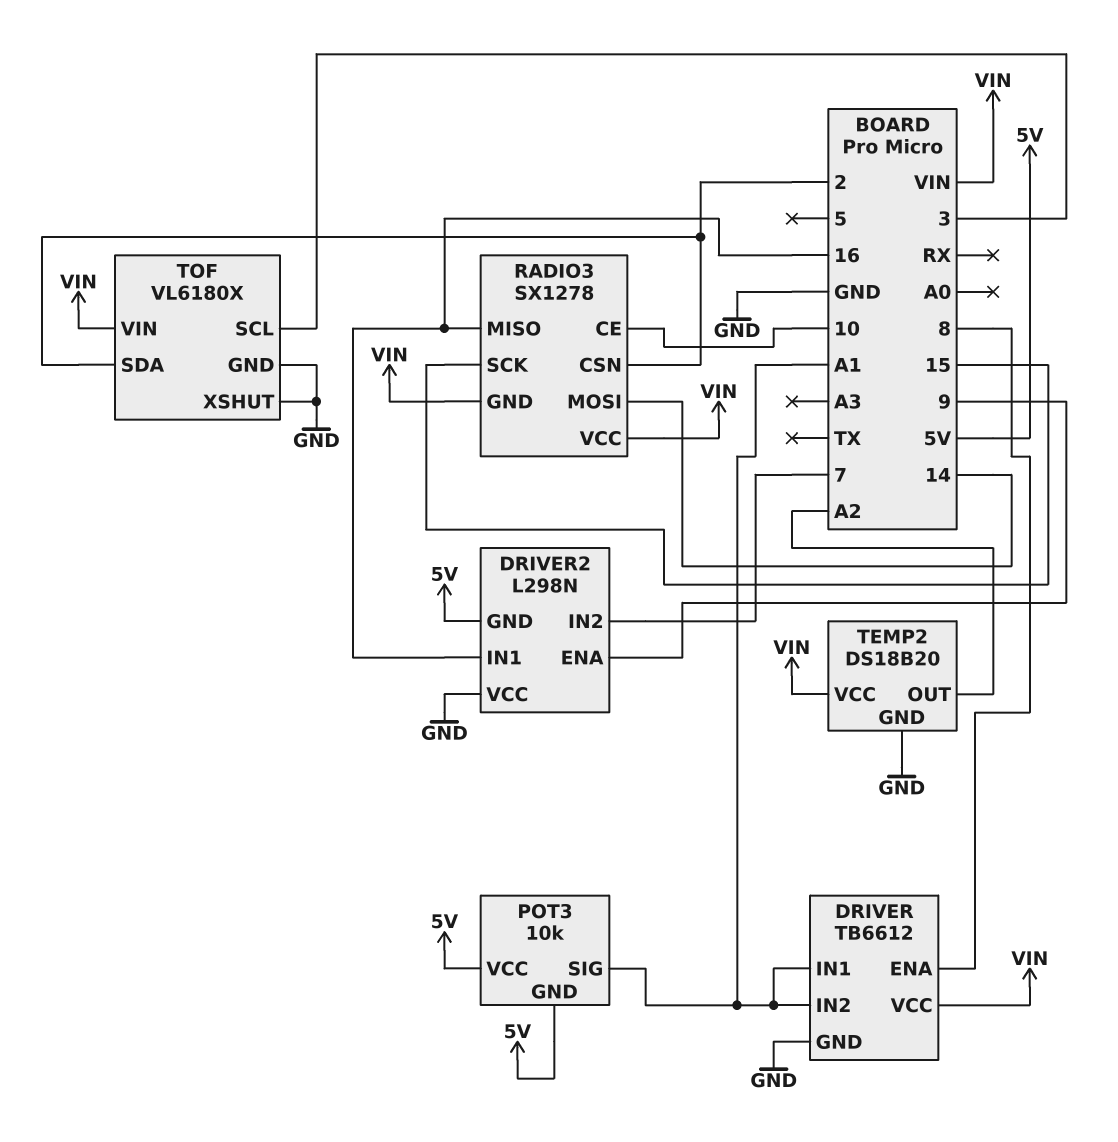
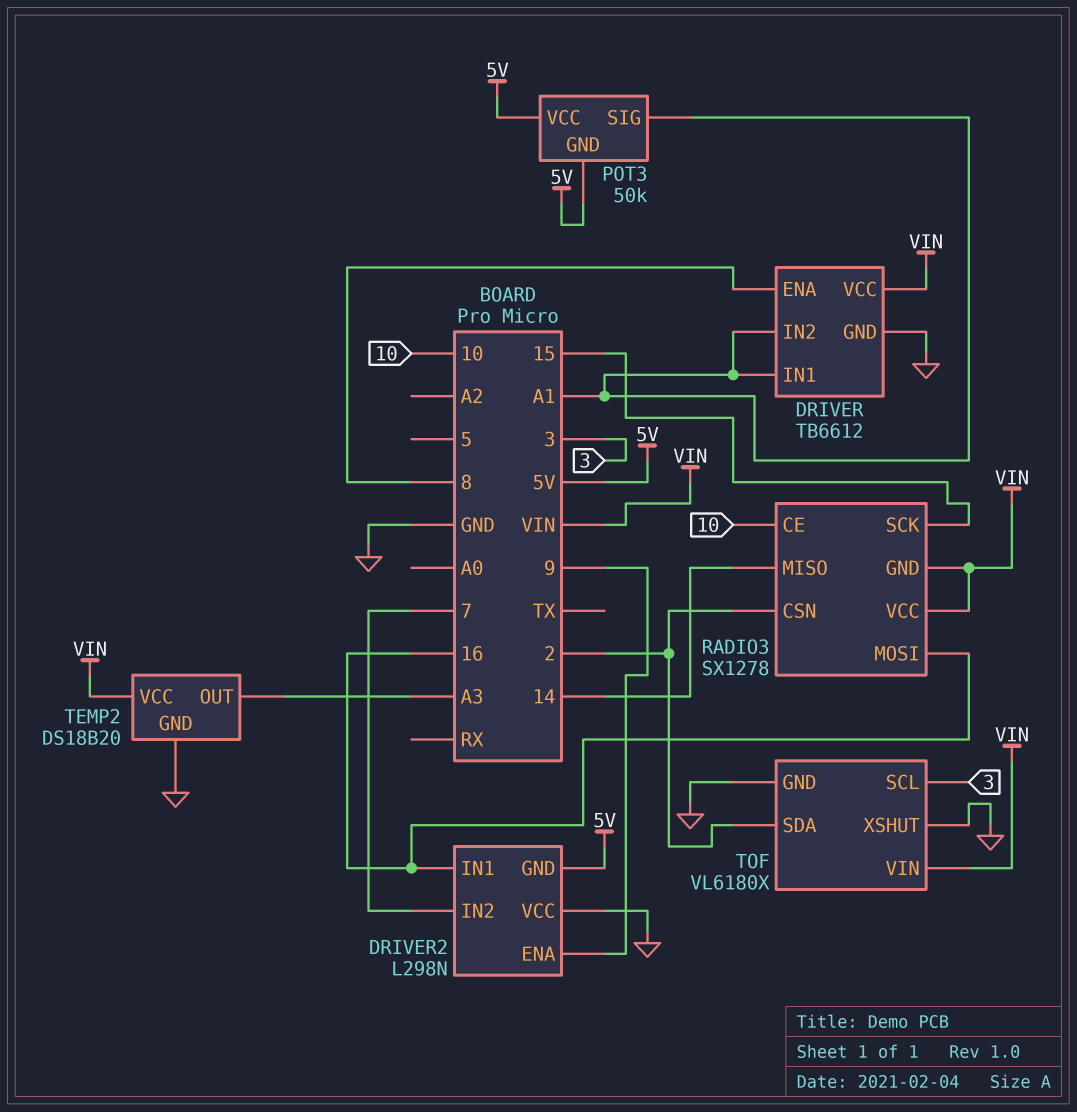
POT3: 10k -> 50k
RADIO3 pin MISO: 16 -> 14
RADIO3 pin MOSI: 14 -> 16
TEMP2 pin OUT: A2 -> A3

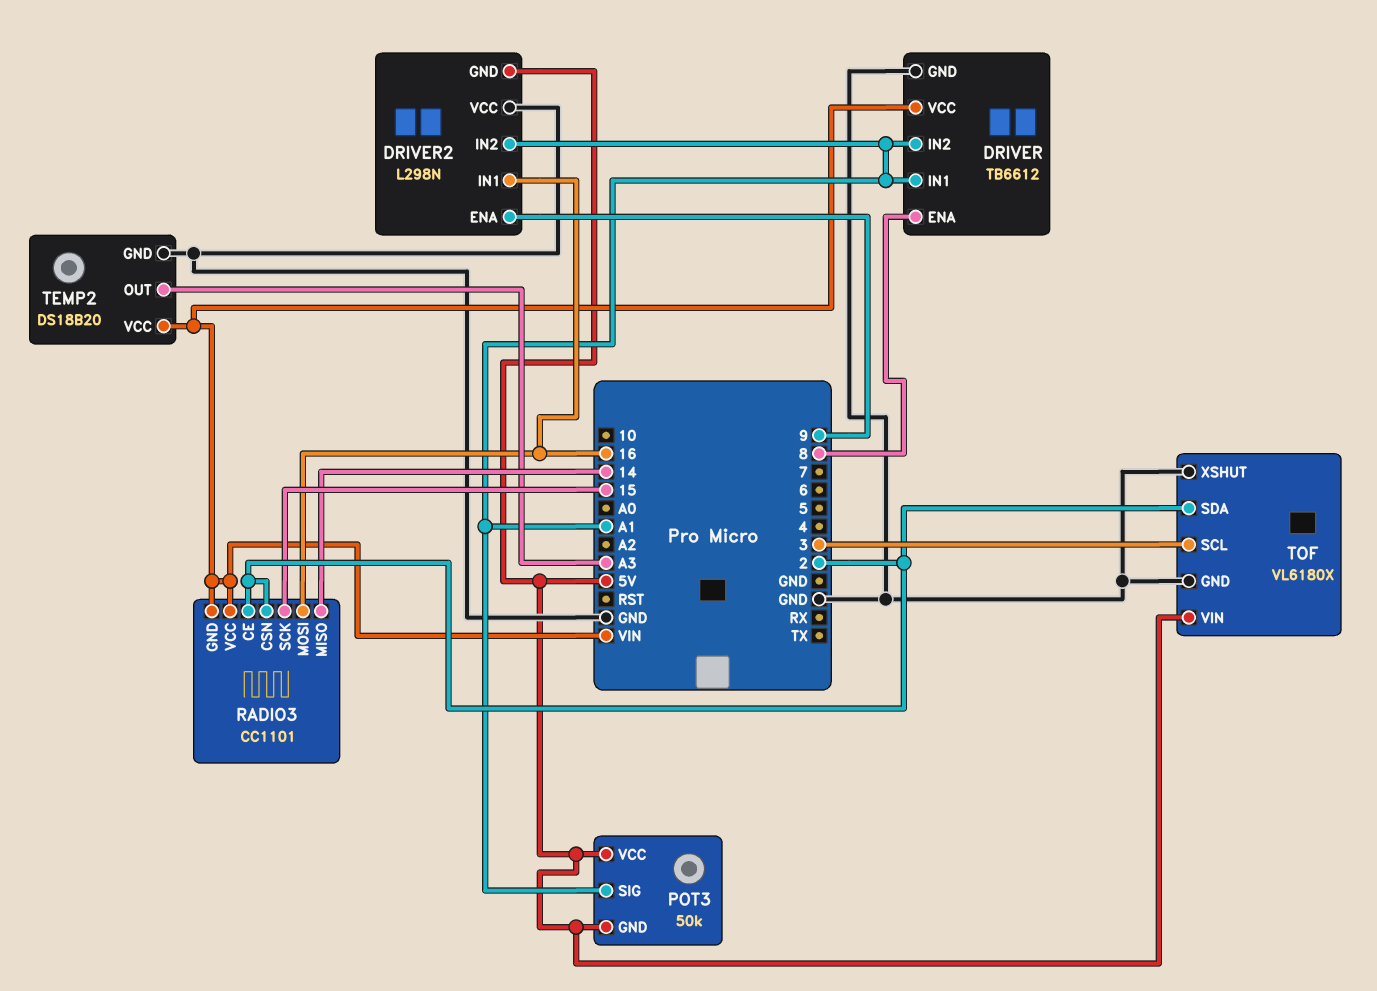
DRIVER2 pin IN2: 7 -> A1
RADIO3: SX1278 -> CC1101
RADIO3 pin CE: 10 -> 2
TOF pin VIN: VIN -> 5V

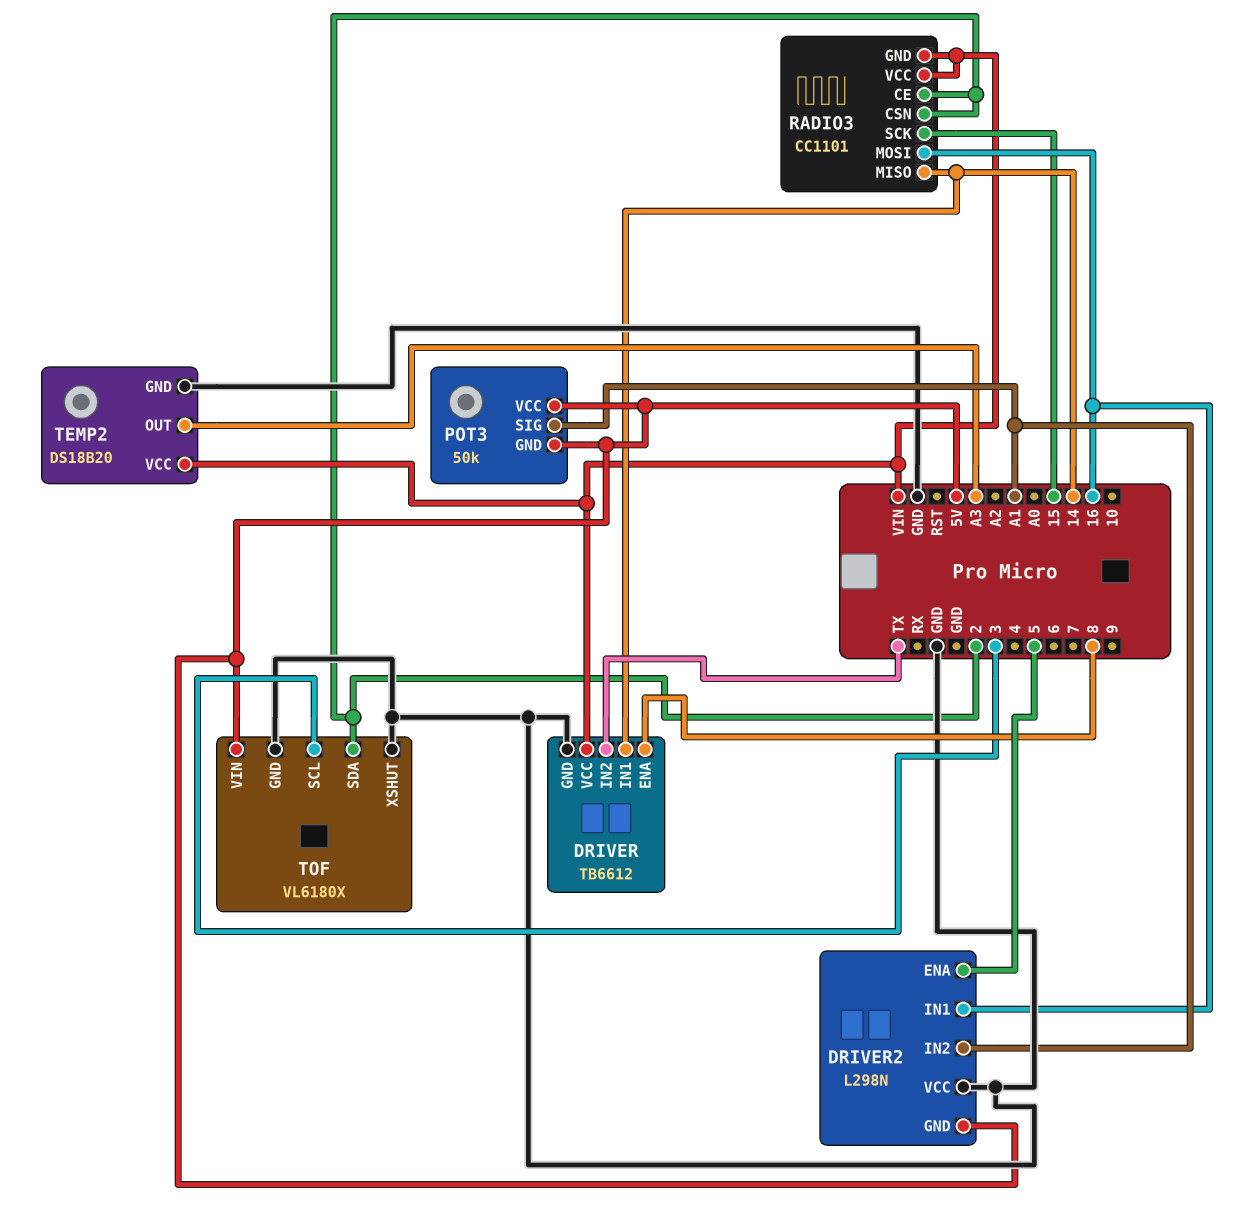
DRIVER pin IN1: A1 -> 14
DRIVER pin IN2: A1 -> TX
DRIVER2 pin ENA: 9 -> 5

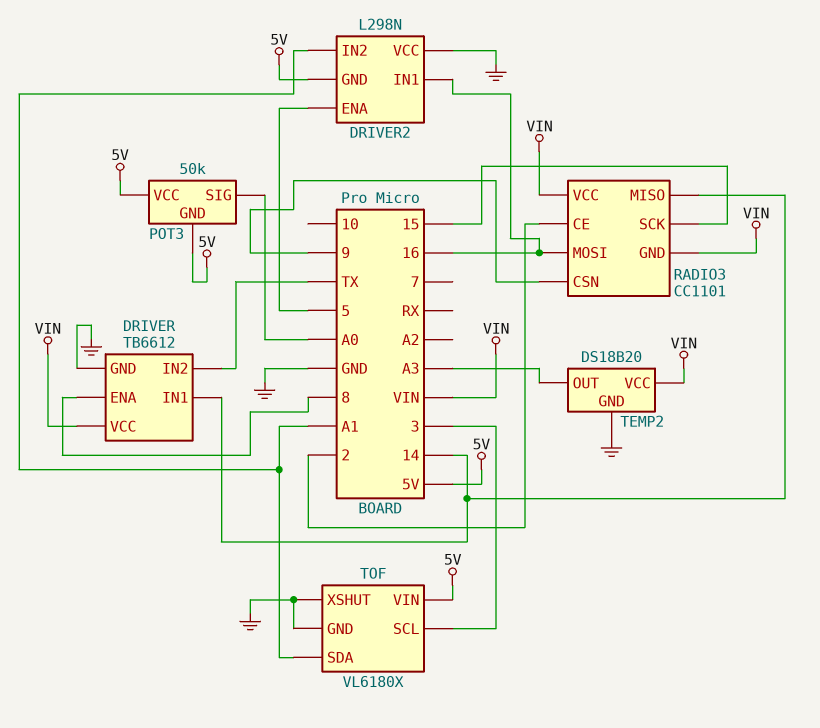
POT3 pin SIG: A1 -> A0
RADIO3 pin CSN: 2 -> 9
TOF pin SDA: 2 -> A1

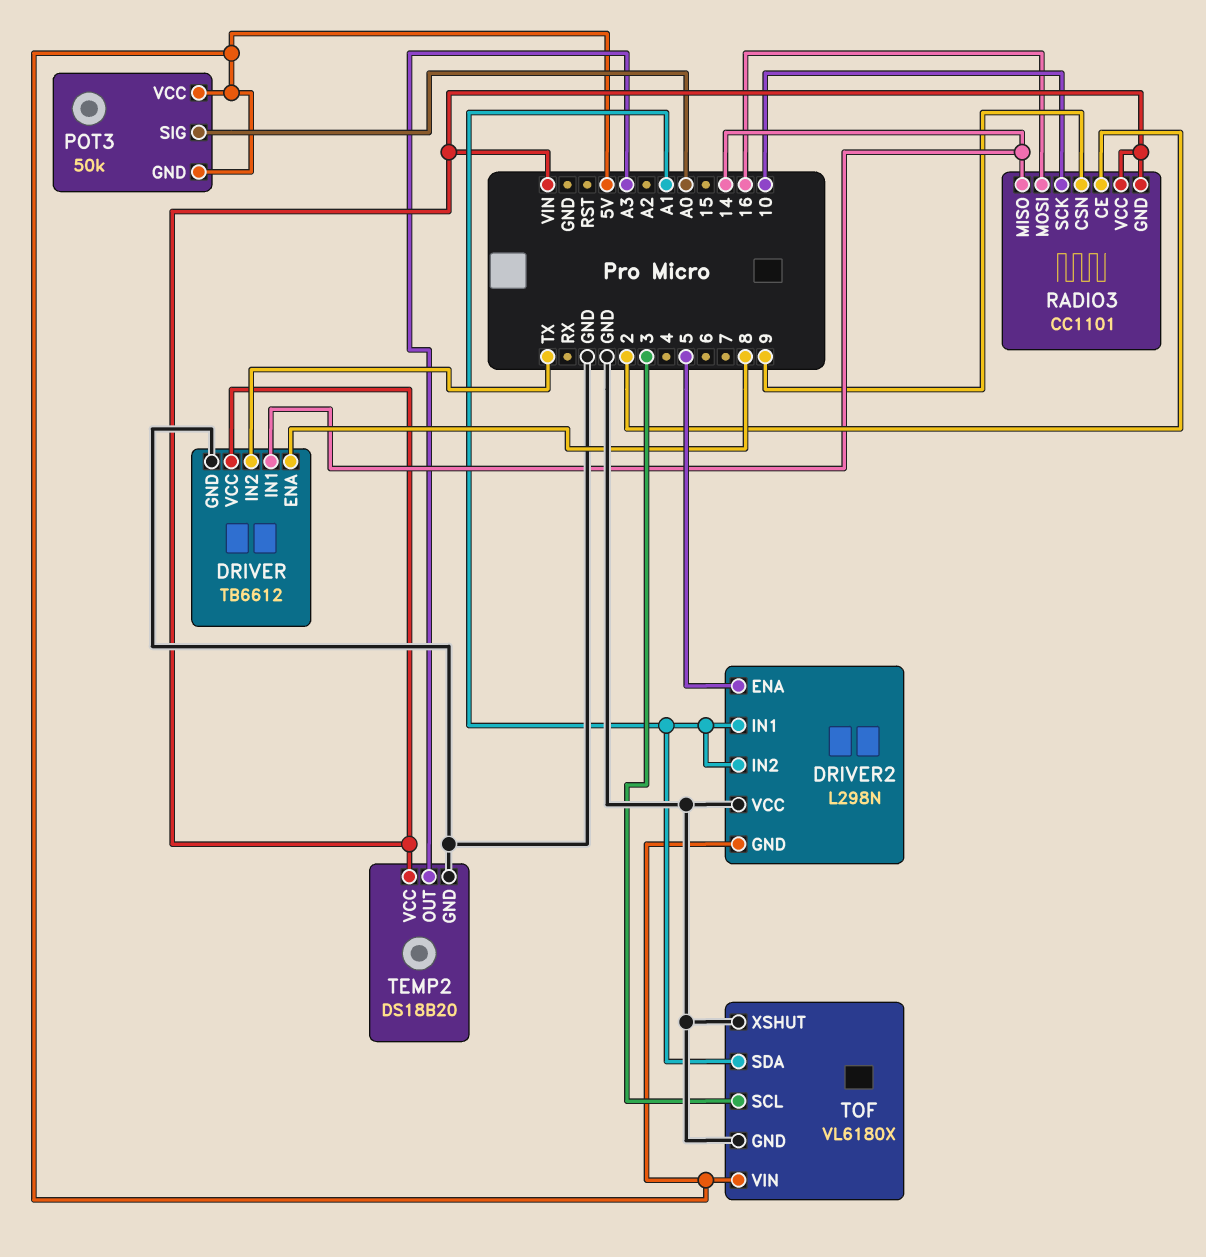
DRIVER2 pin IN1: 16 -> A1
RADIO3 pin SCK: 15 -> 10

